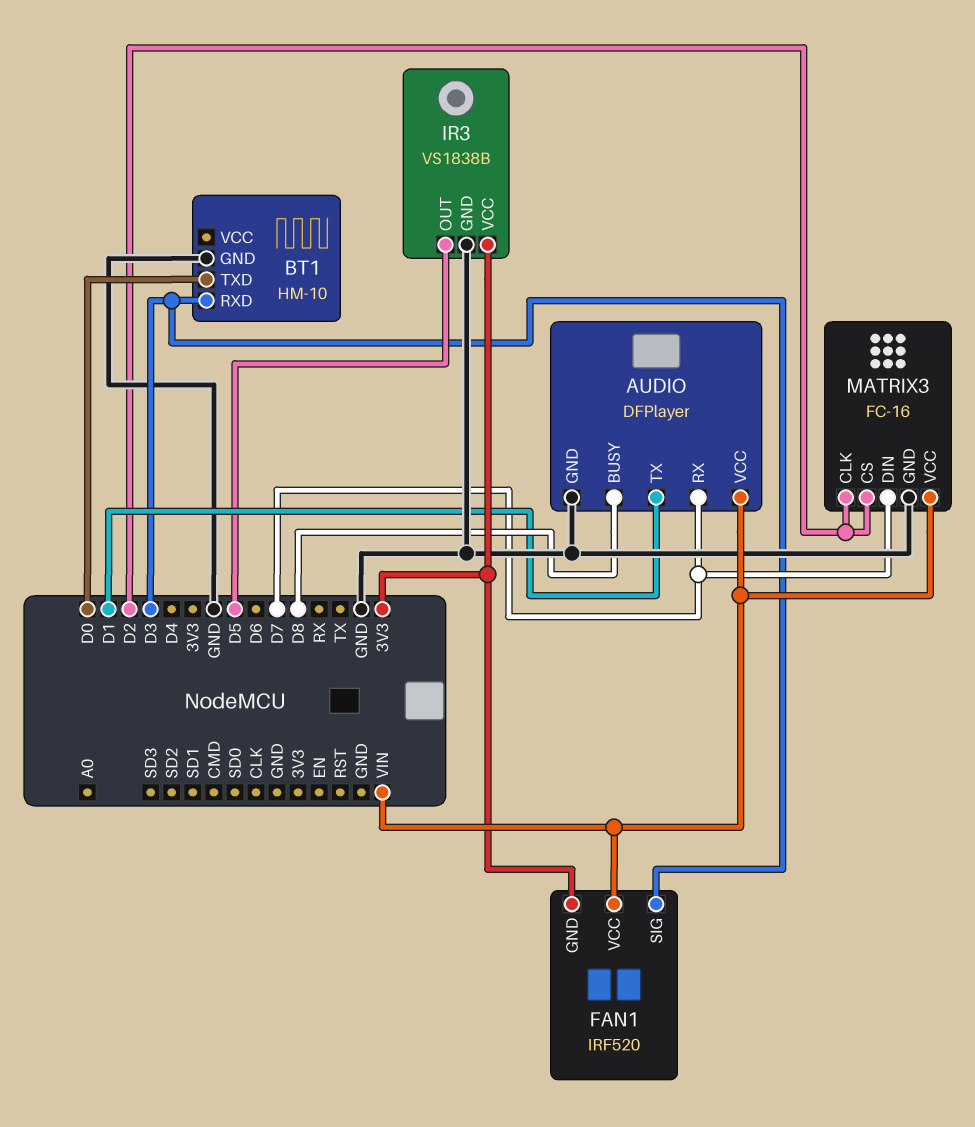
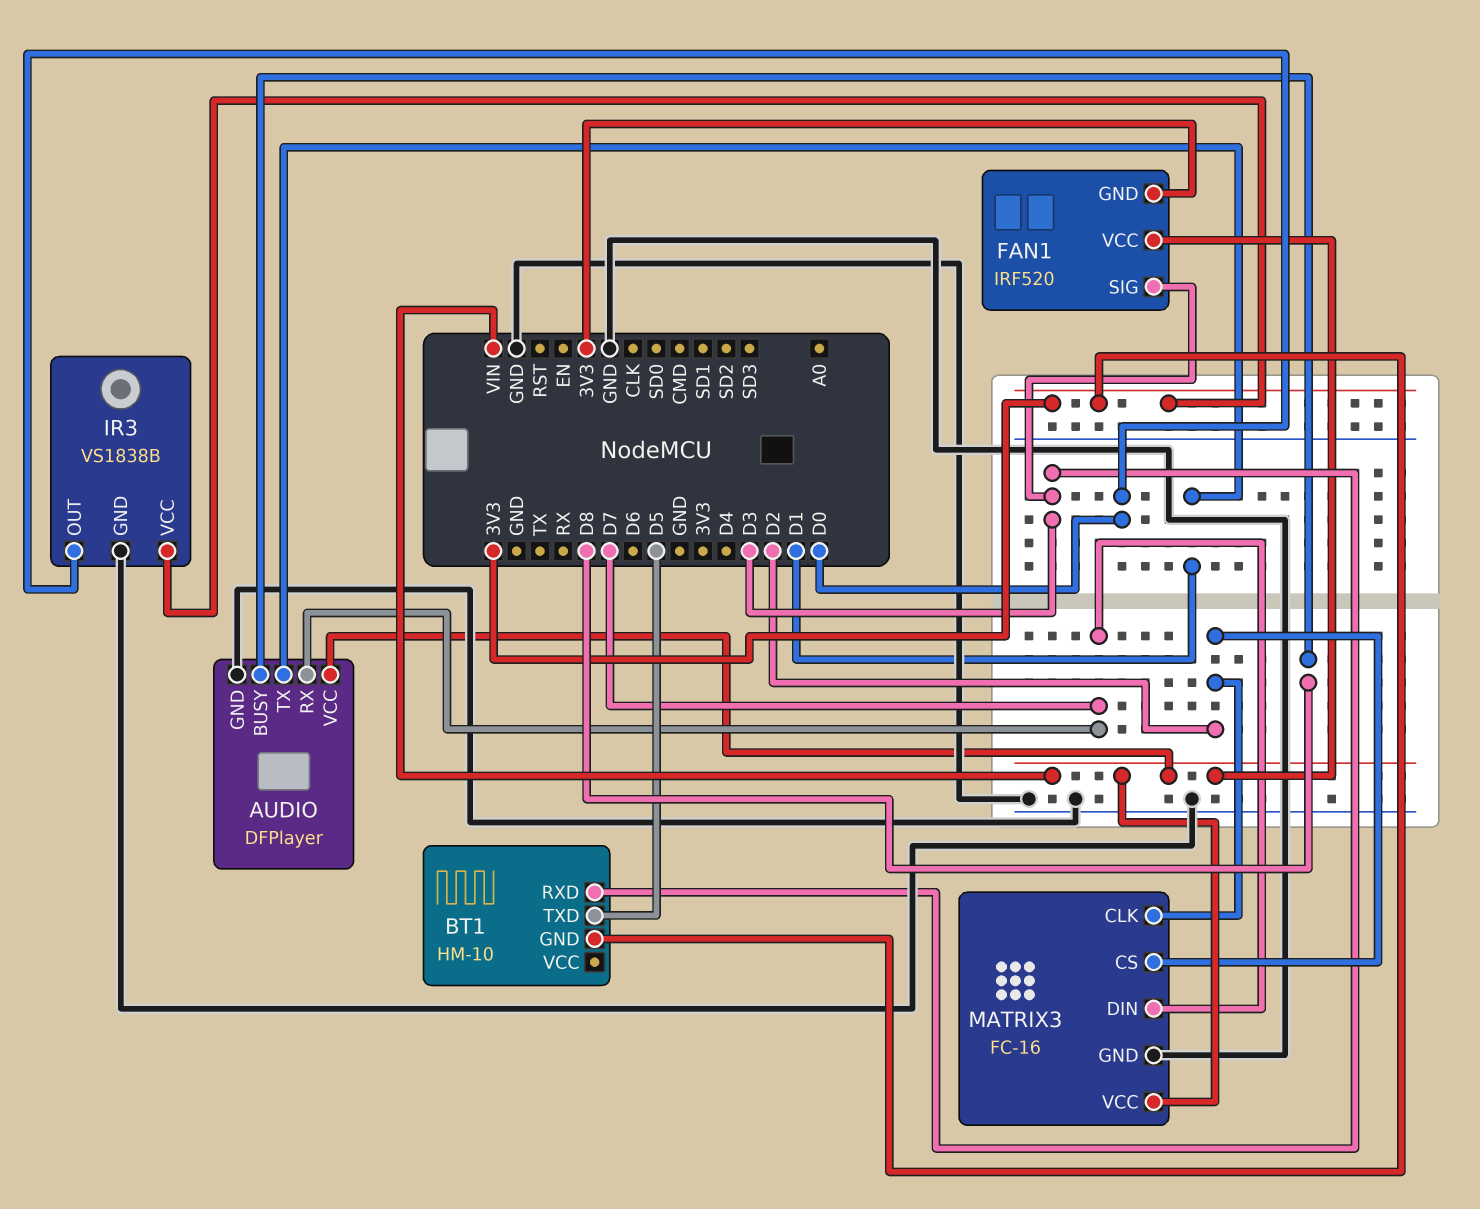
BT1 pin GND: GND -> 3V3
BT1 pin TXD: D0 -> D5
IR3 pin OUT: D5 -> D0

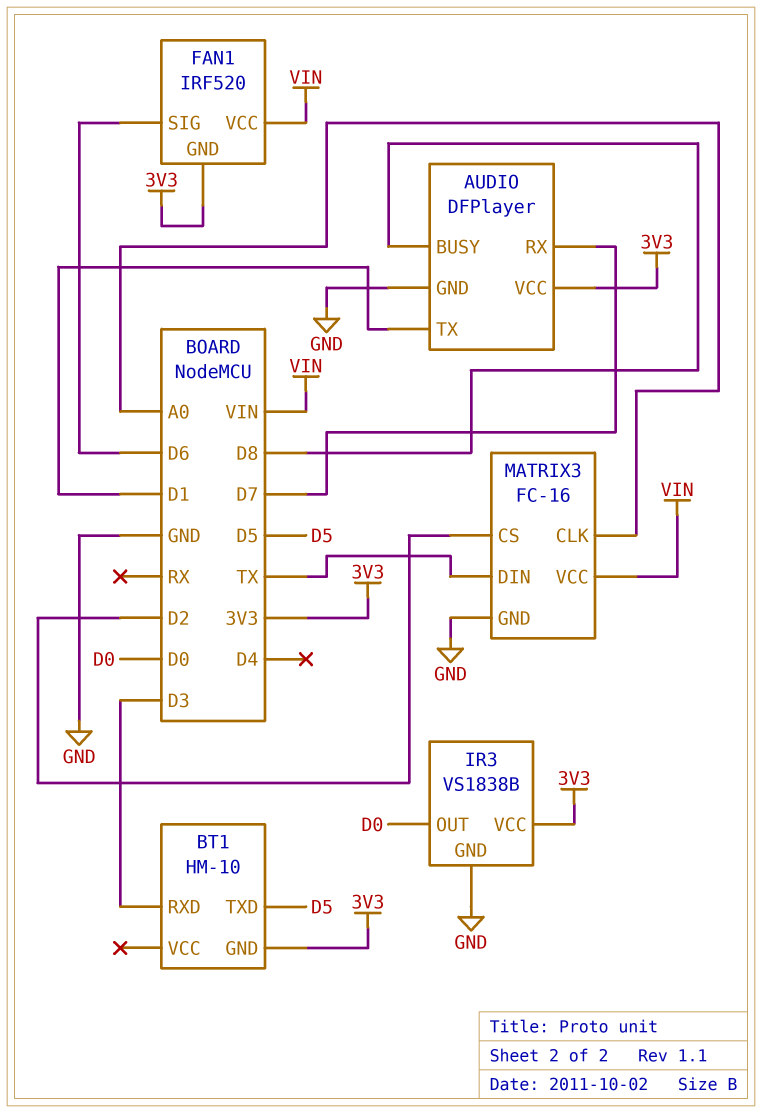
AUDIO pin VCC: VIN -> 3V3
FAN1 pin SIG: D3 -> D6
MATRIX3 pin CLK: D2 -> A0
MATRIX3 pin DIN: D7 -> TX

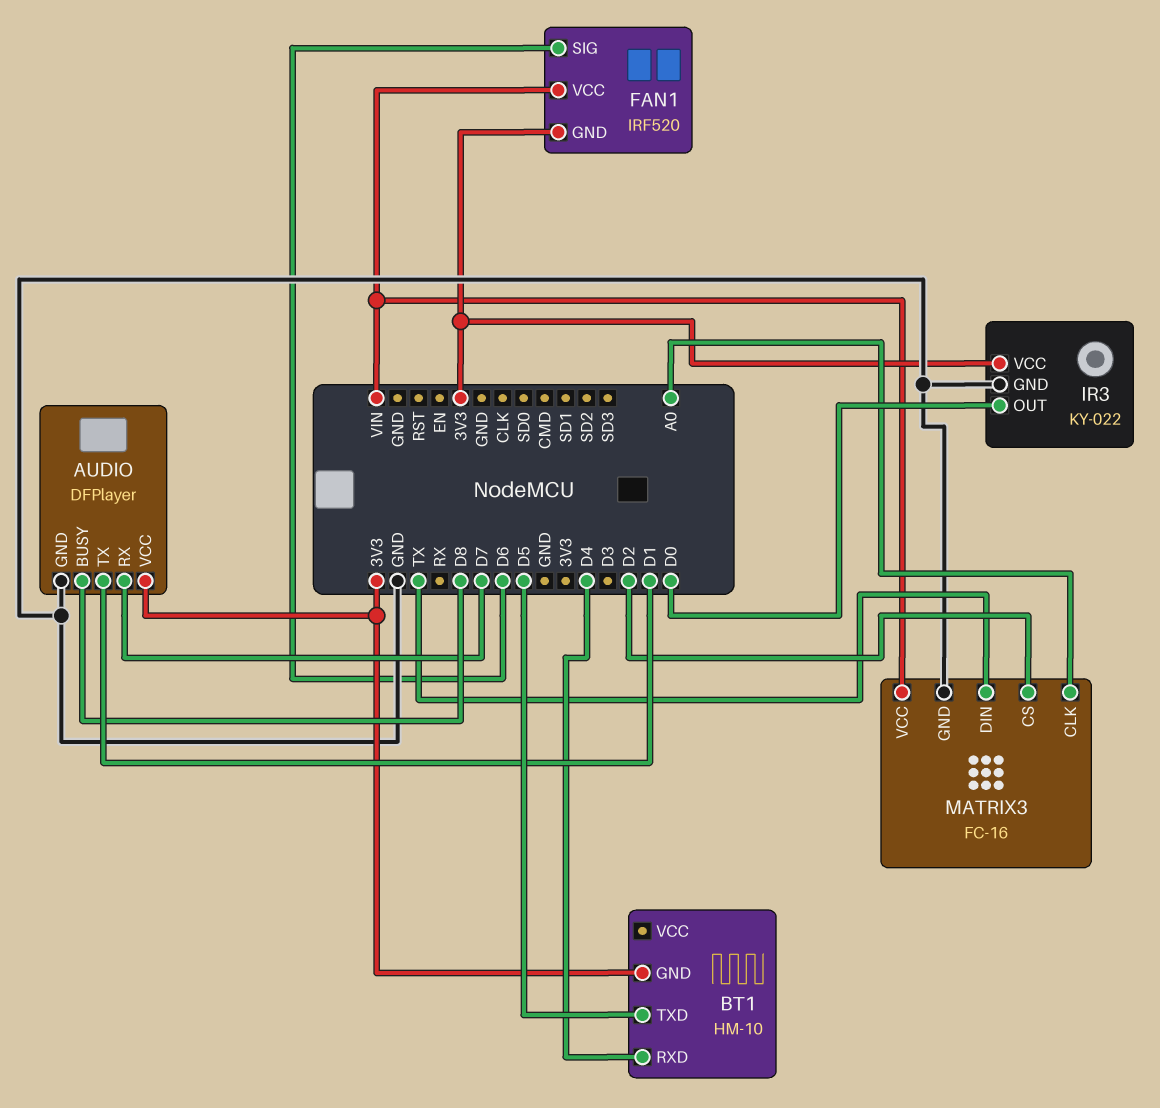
BT1 pin RXD: D3 -> D4
IR3: VS1838B -> KY-022

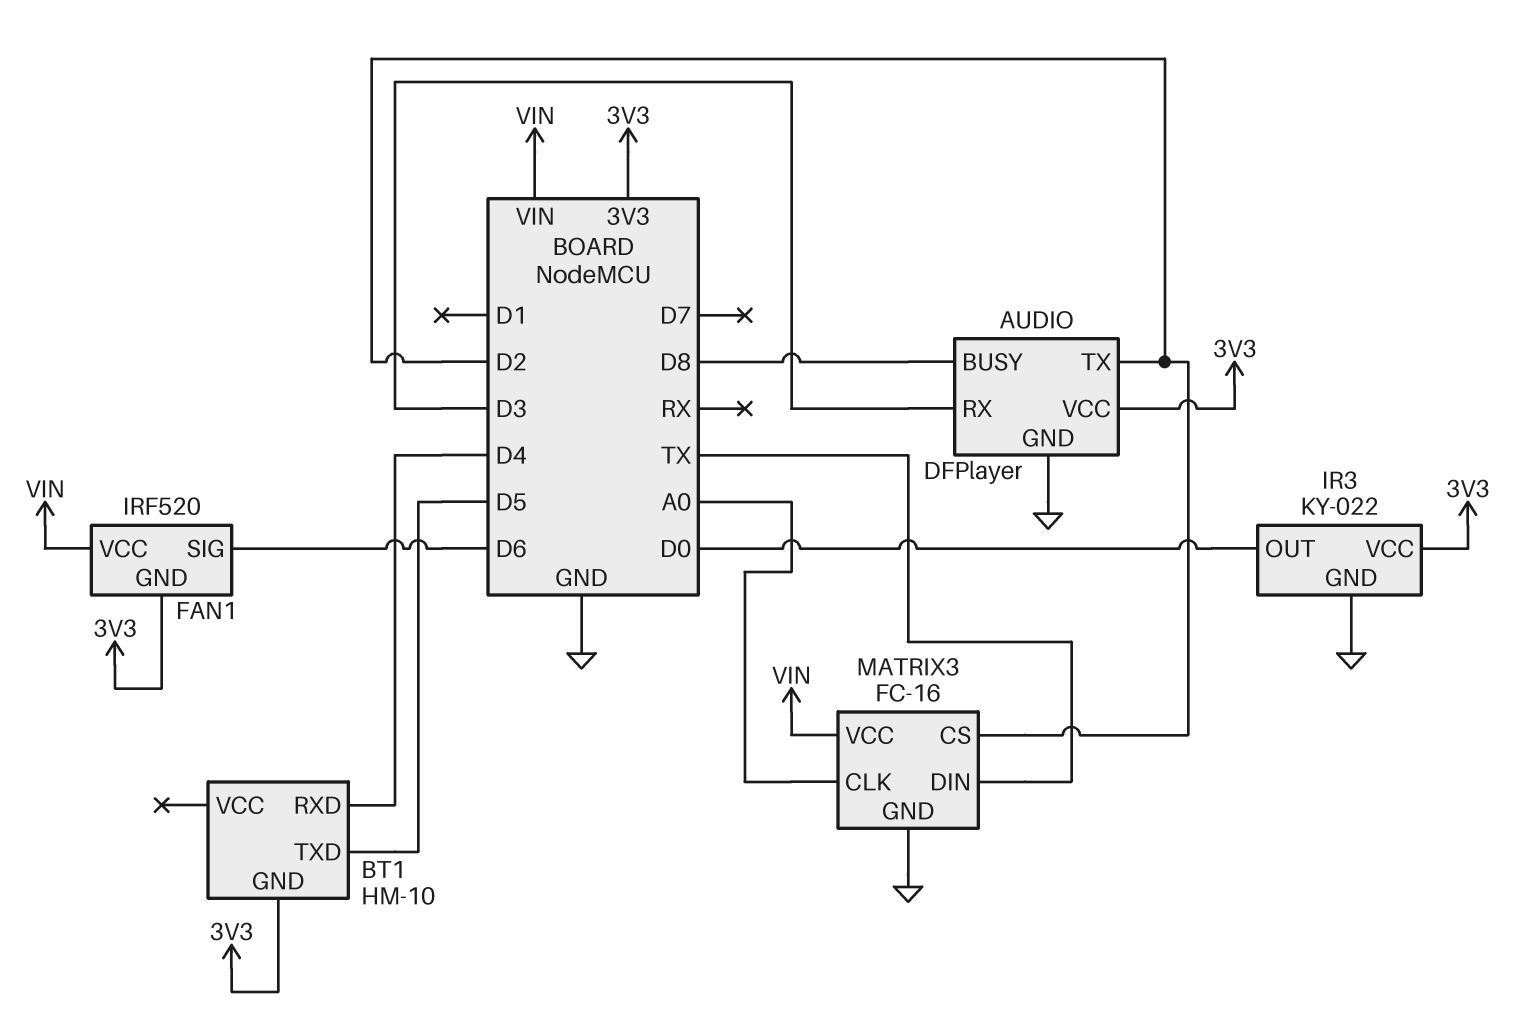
AUDIO pin RX: D7 -> D3
AUDIO pin TX: D1 -> D2

